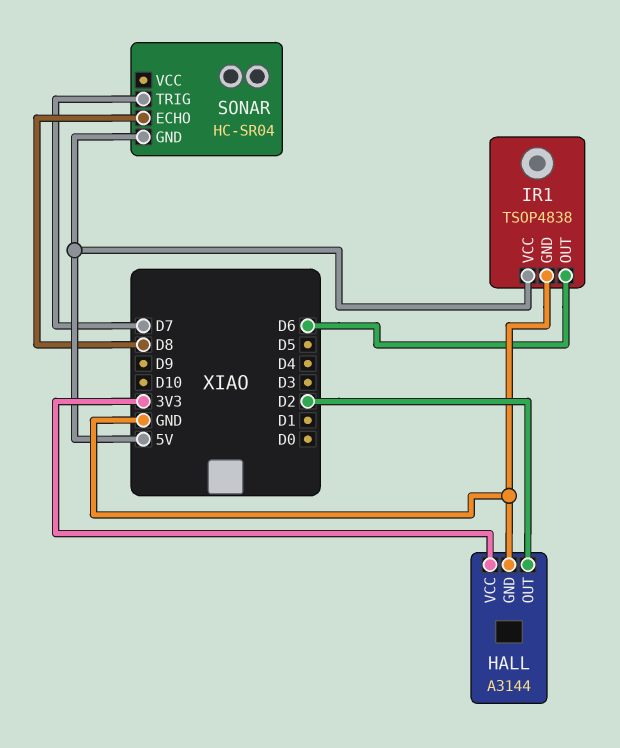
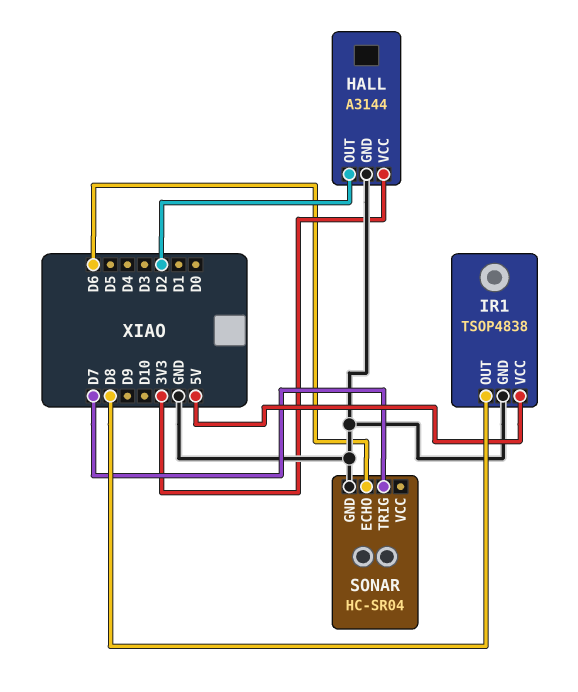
IR1 pin OUT: D6 -> D8
SONAR pin ECHO: D8 -> D6
SONAR pin GND: 5V -> GND

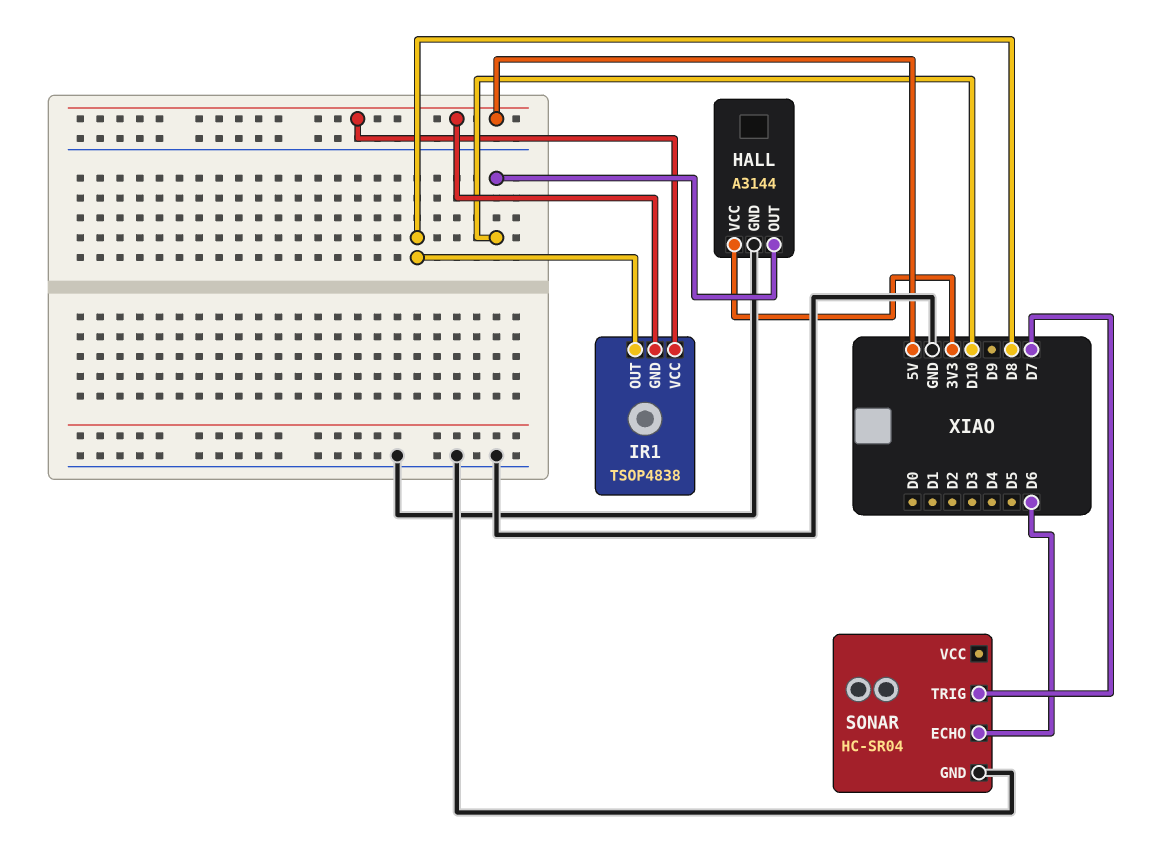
HALL pin OUT: D2 -> D10
IR1 pin GND: GND -> 5V

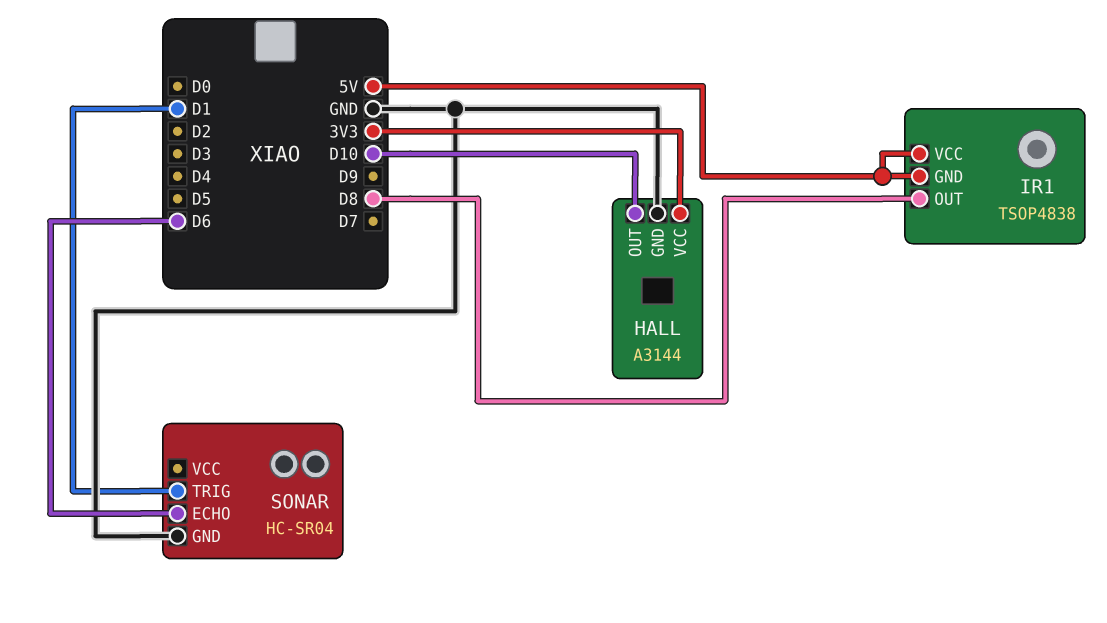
SONAR pin TRIG: D7 -> D1

